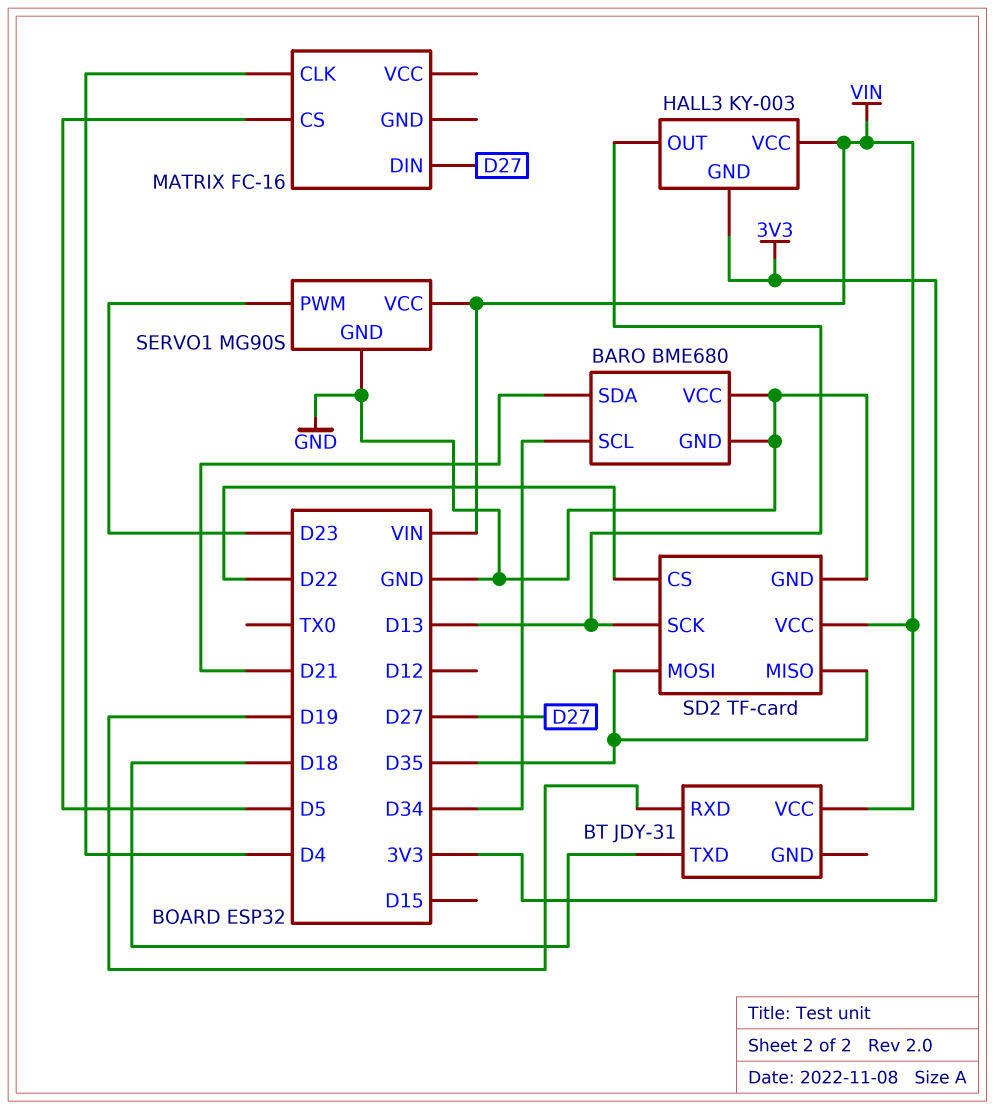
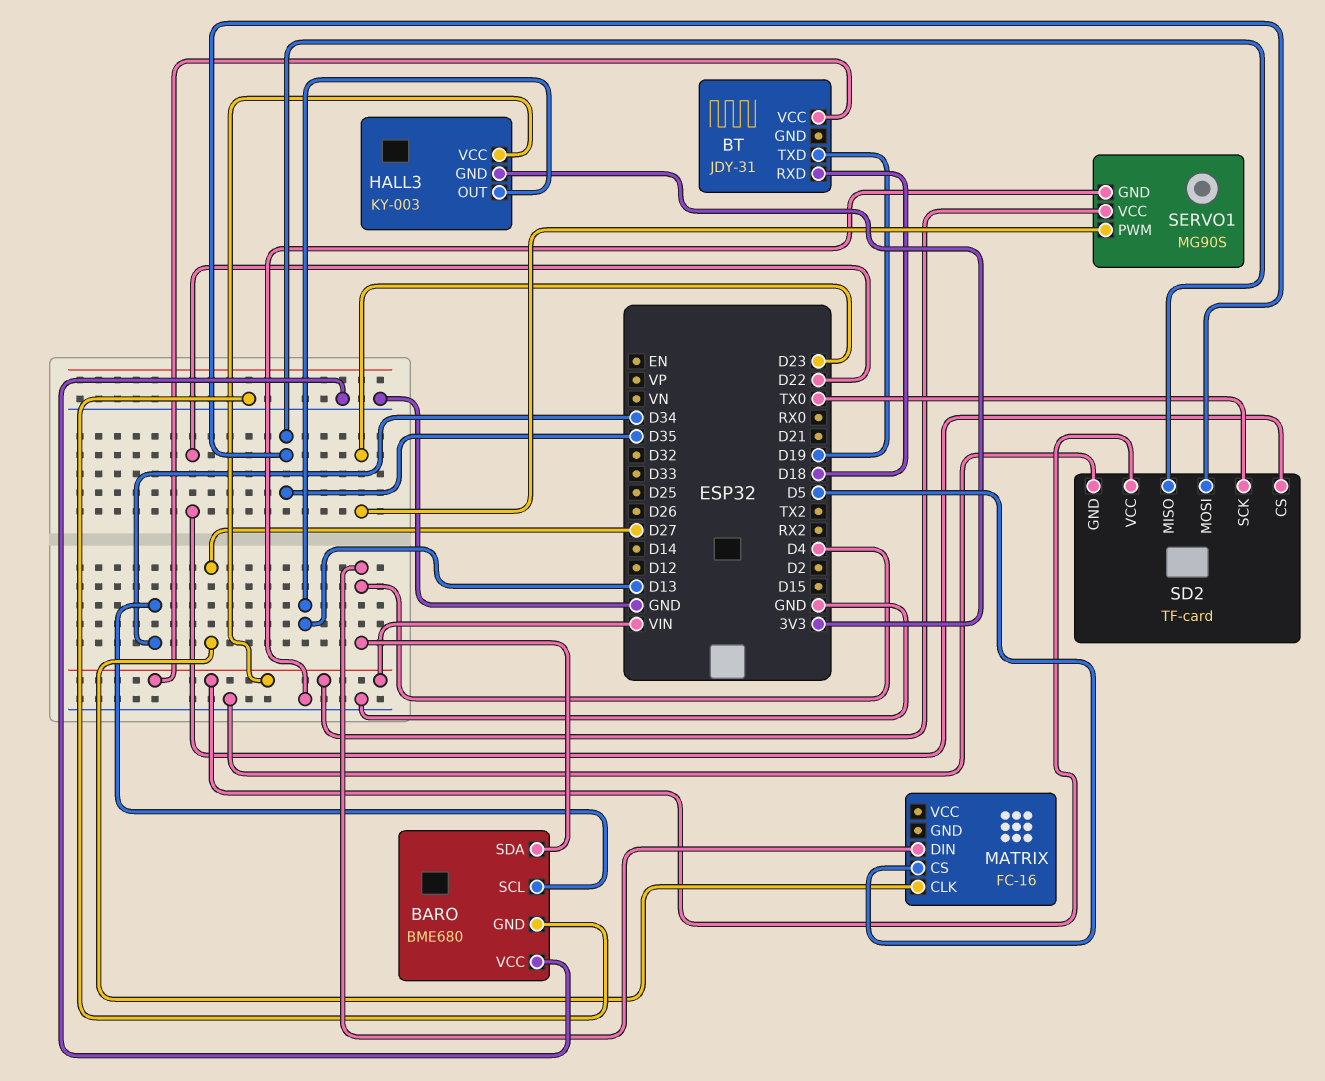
BARO pin SDA: D21 -> D4
BT pin RXD: D19 -> D18
BT pin TXD: D18 -> D19
MATRIX pin CLK: D4 -> D27
MATRIX pin DIN: D27 -> D4
SD2 pin SCK: D13 -> TX0

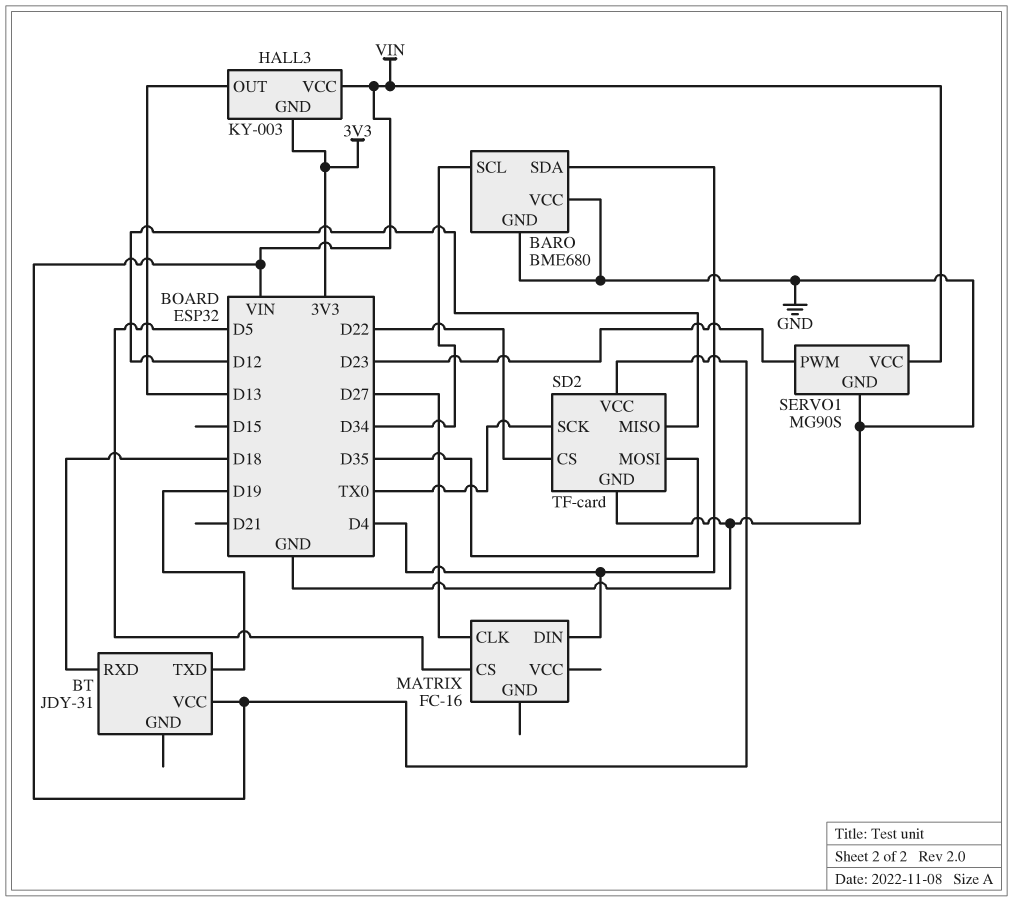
SD2 pin MISO: D35 -> D12

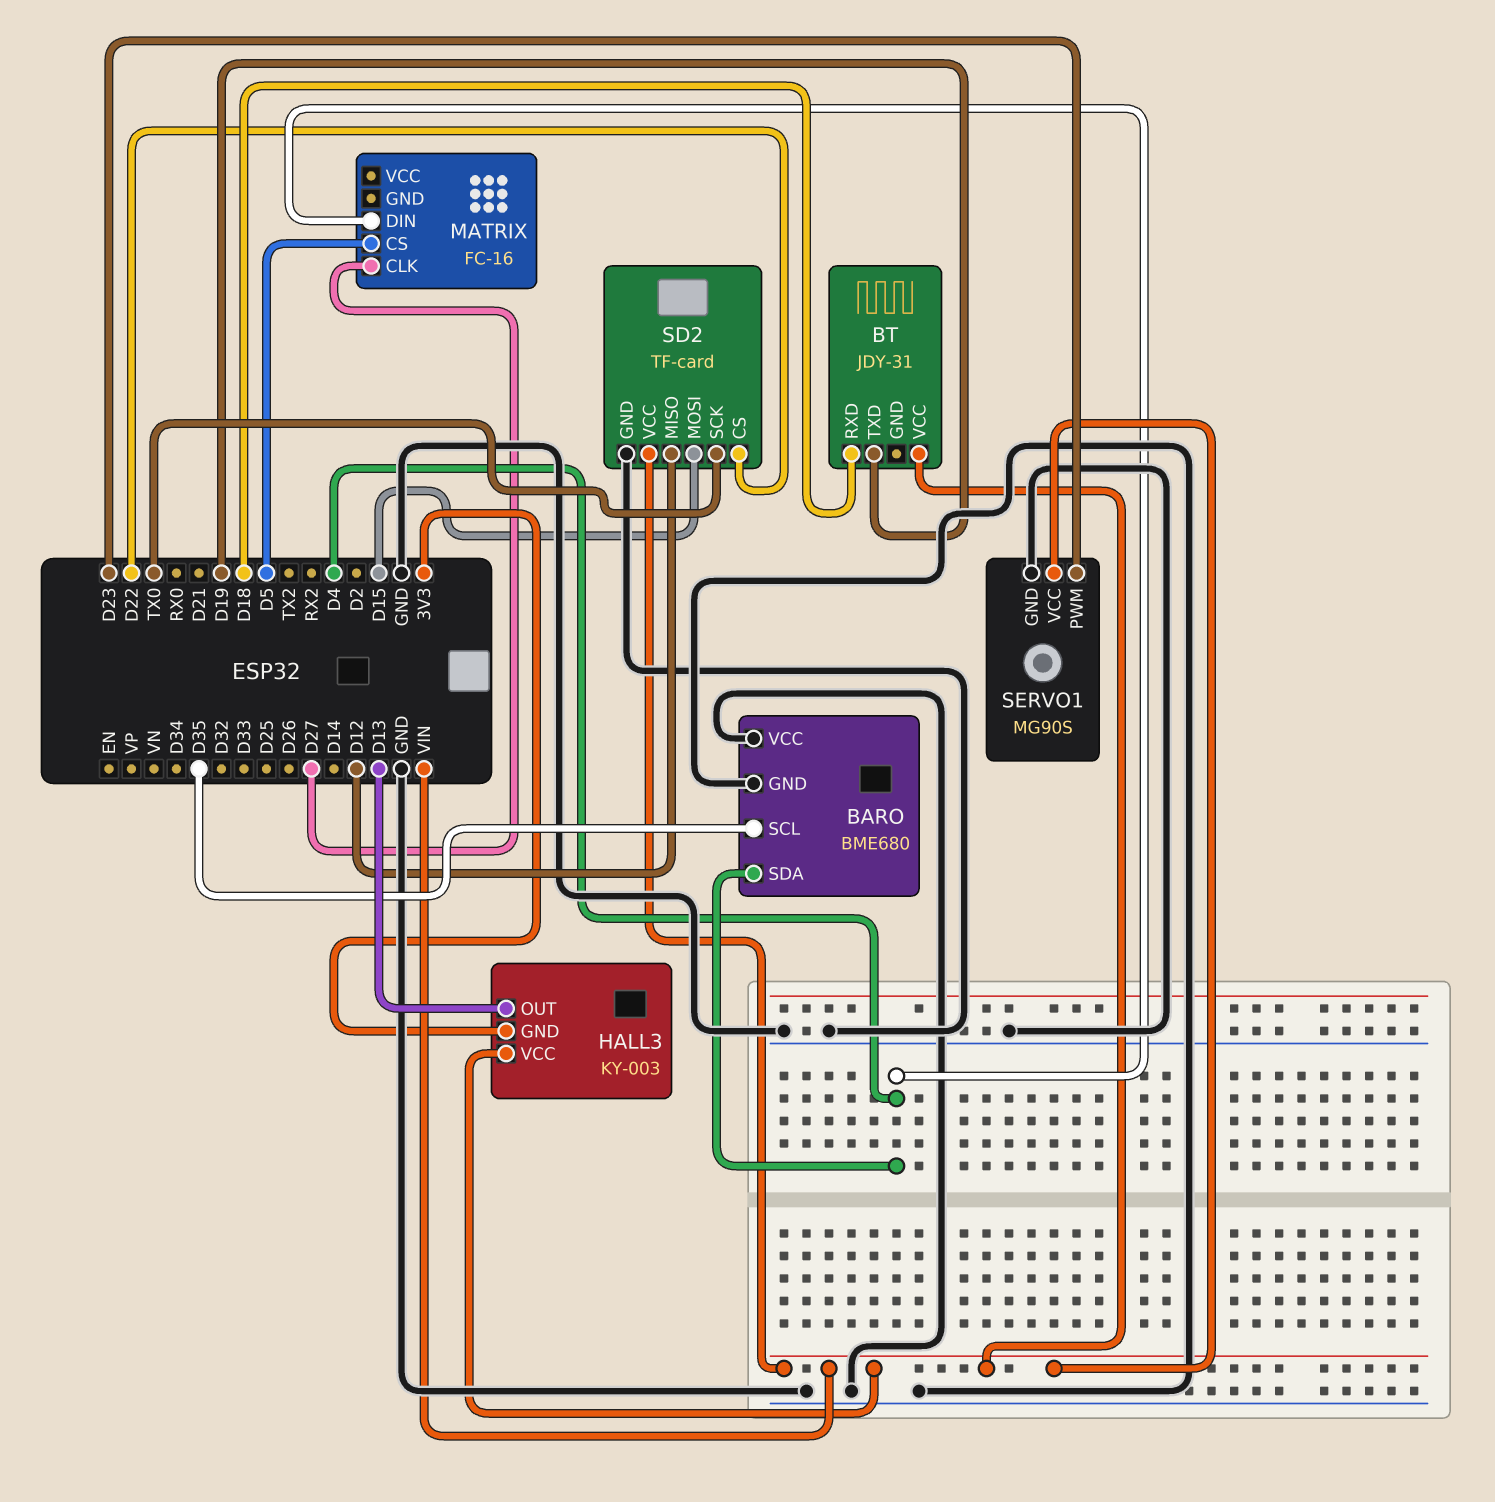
BARO pin SCL: D34 -> D35
SD2 pin MOSI: D35 -> D15

